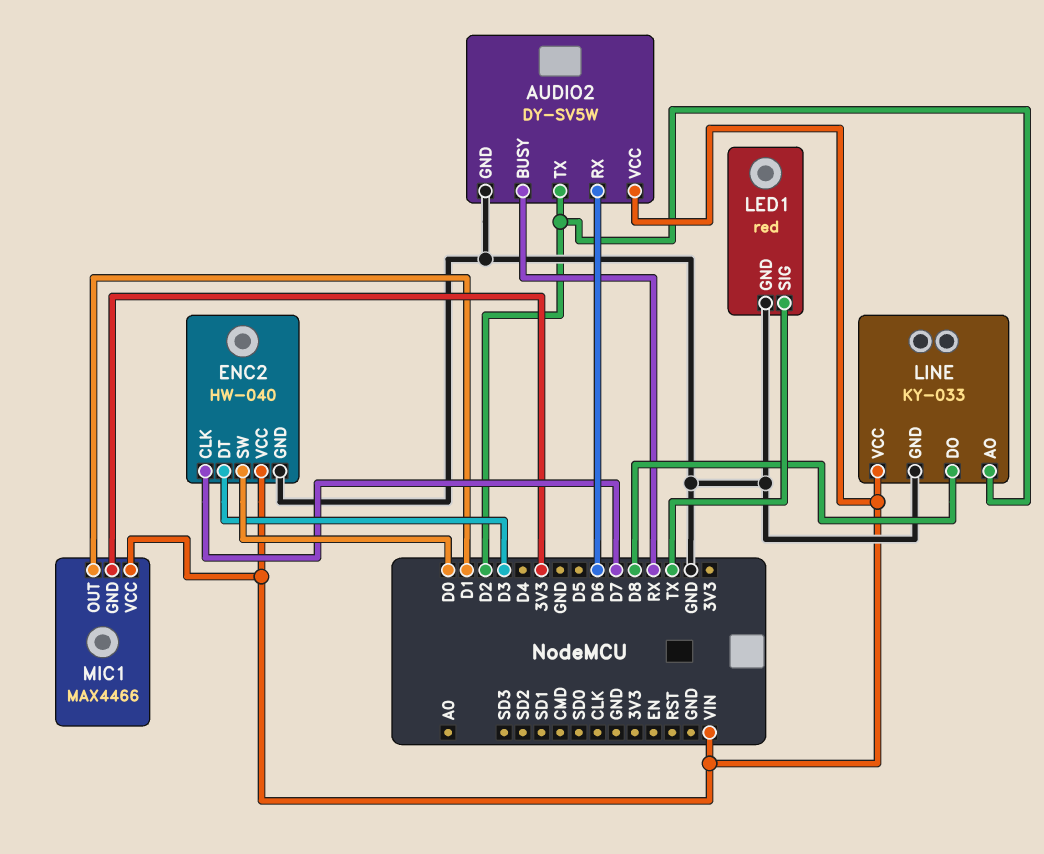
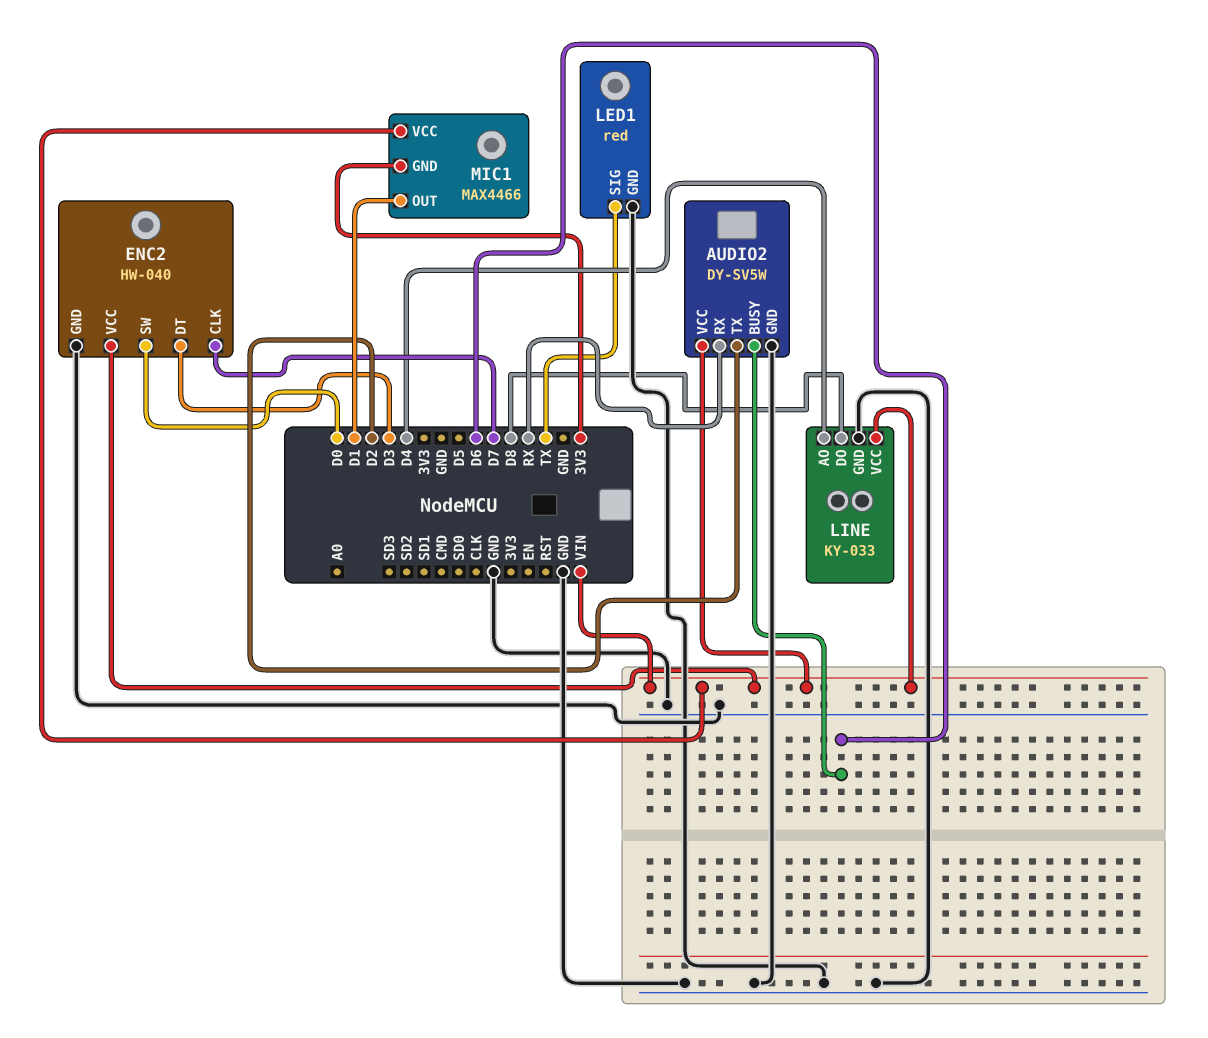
AUDIO2 pin BUSY: RX -> D6
AUDIO2 pin RX: D6 -> RX
LINE pin AO: D2 -> D4

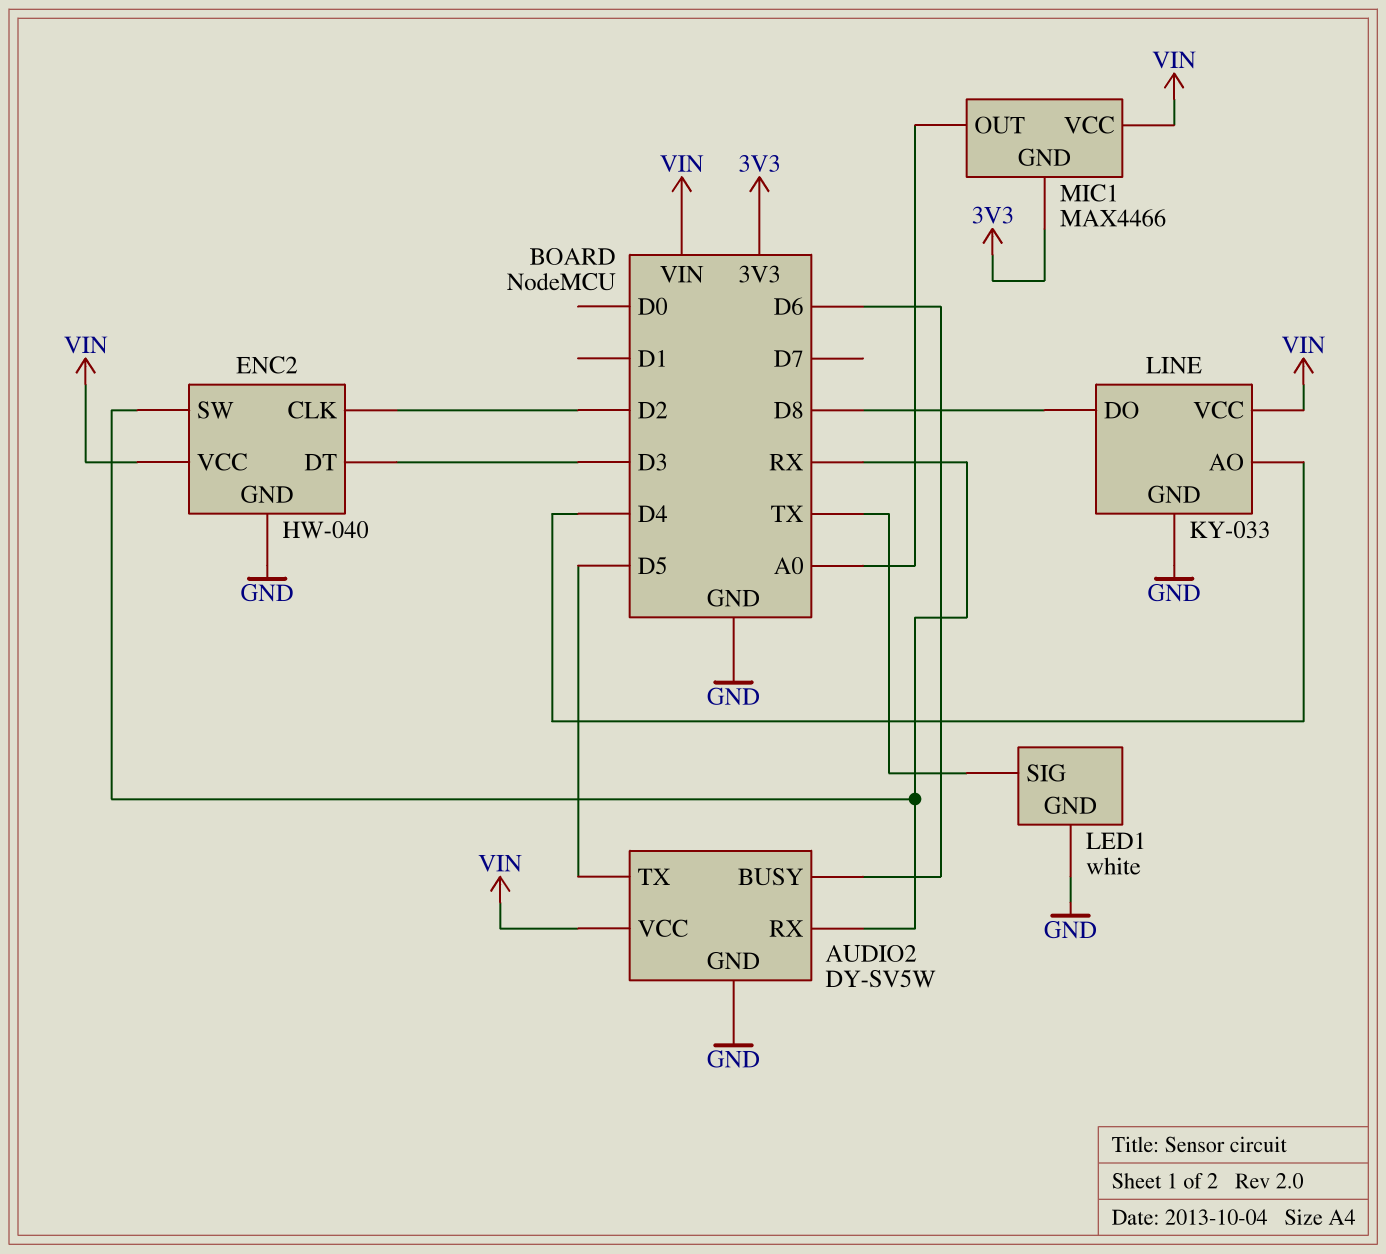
AUDIO2 pin TX: D2 -> D5
ENC2 pin CLK: D7 -> D2
ENC2 pin SW: D0 -> RX
LED1: red -> white
MIC1 pin OUT: D1 -> A0

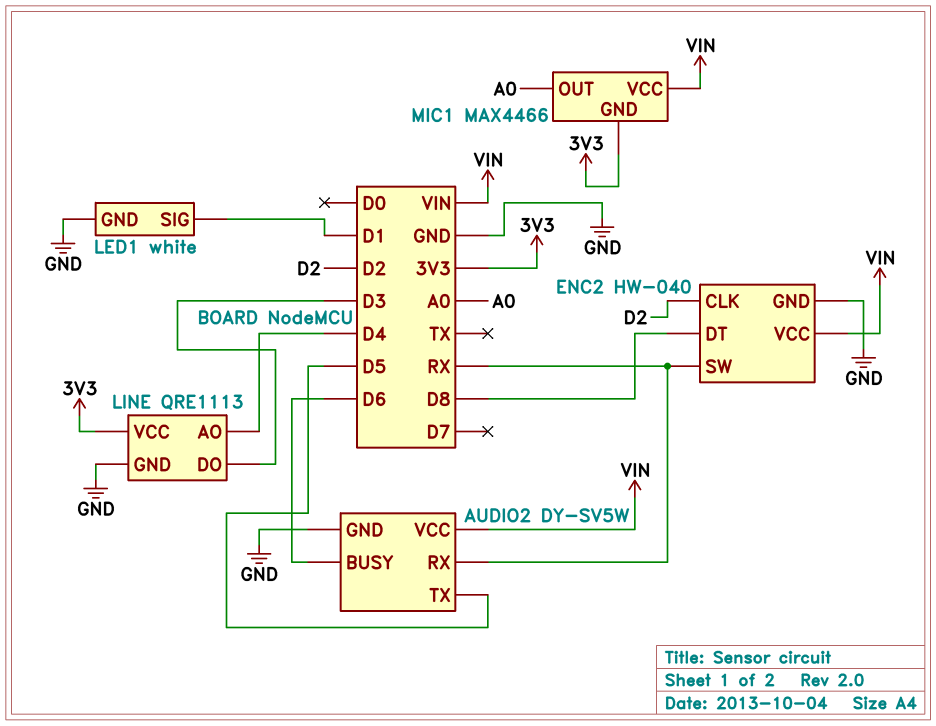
ENC2 pin DT: D3 -> D8
LED1 pin SIG: TX -> D1
LINE: KY-033 -> QRE1113
LINE pin DO: D8 -> D3
LINE pin VCC: VIN -> 3V3

